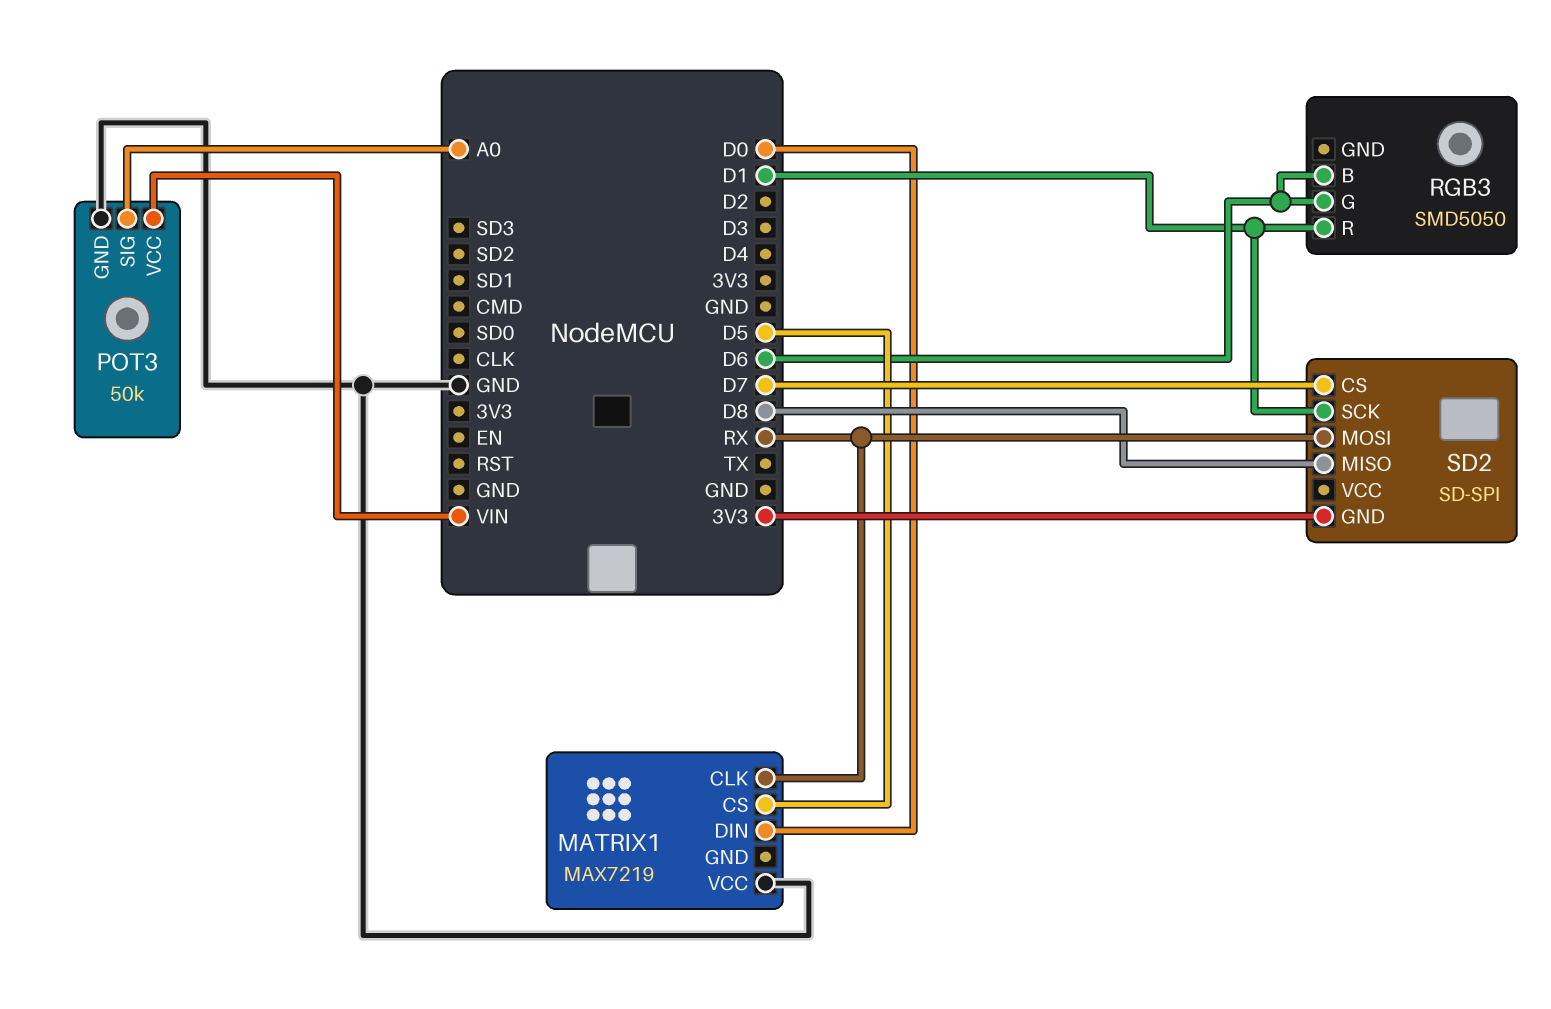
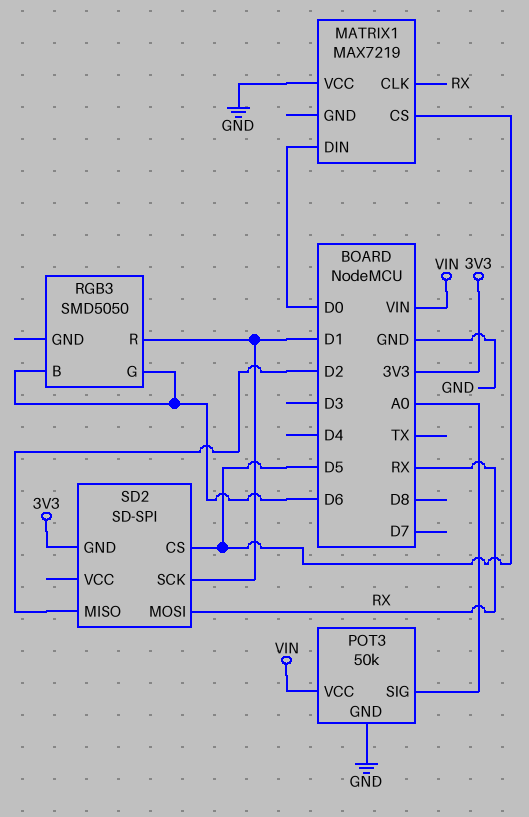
SD2 pin CS: D7 -> D5
SD2 pin MISO: D8 -> D2

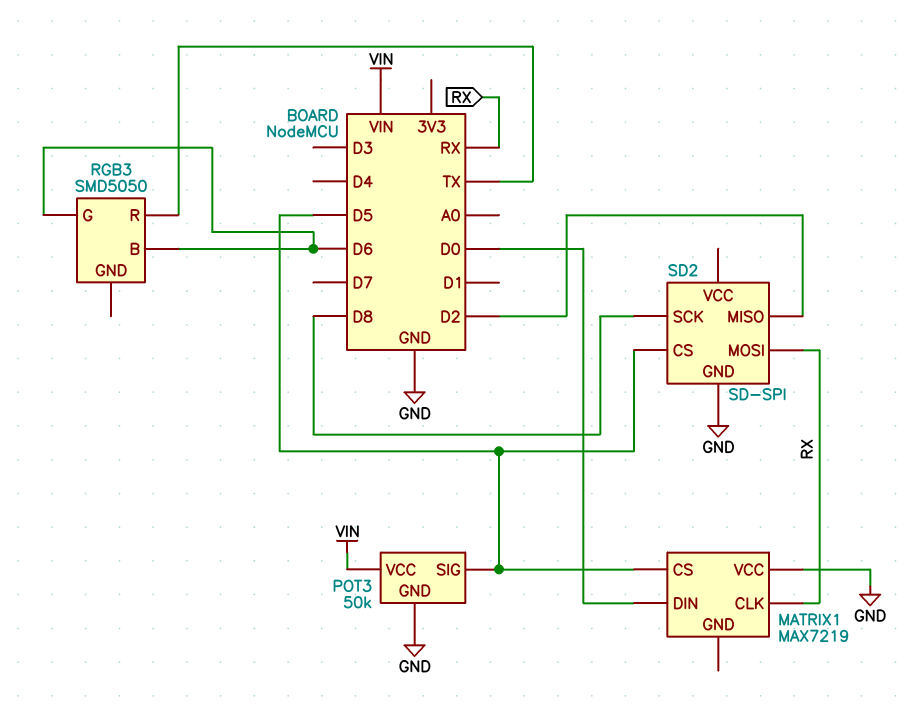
POT3 pin SIG: A0 -> D5
RGB3 pin R: D1 -> TX
SD2 pin GND: 3V3 -> GND
SD2 pin SCK: D1 -> D8

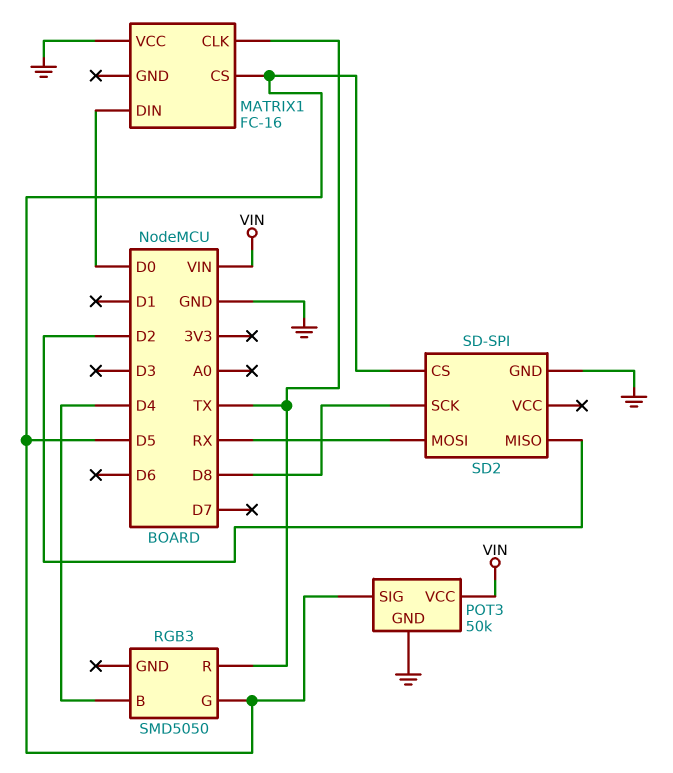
MATRIX1: MAX7219 -> FC-16
MATRIX1 pin CLK: RX -> TX
RGB3 pin B: D6 -> D4
RGB3 pin G: D6 -> D5

